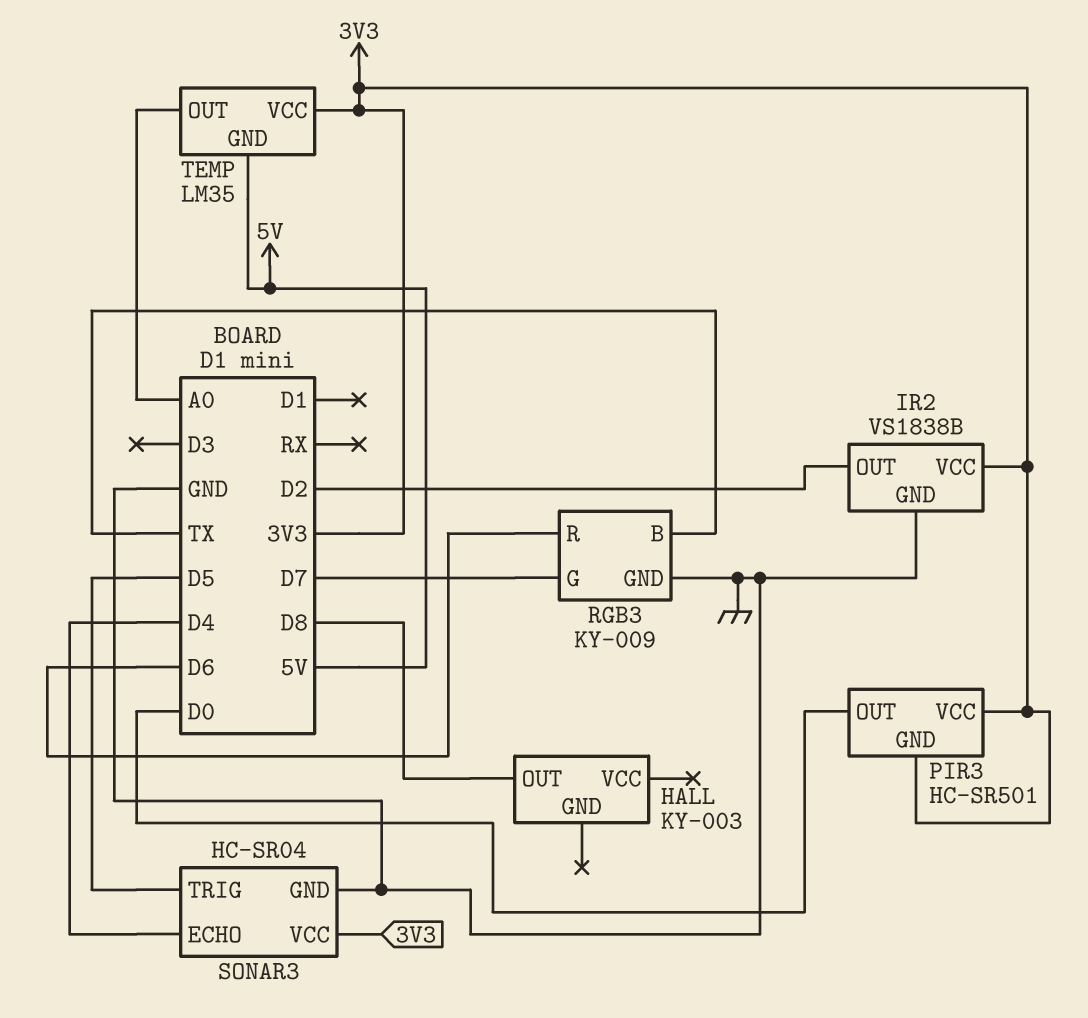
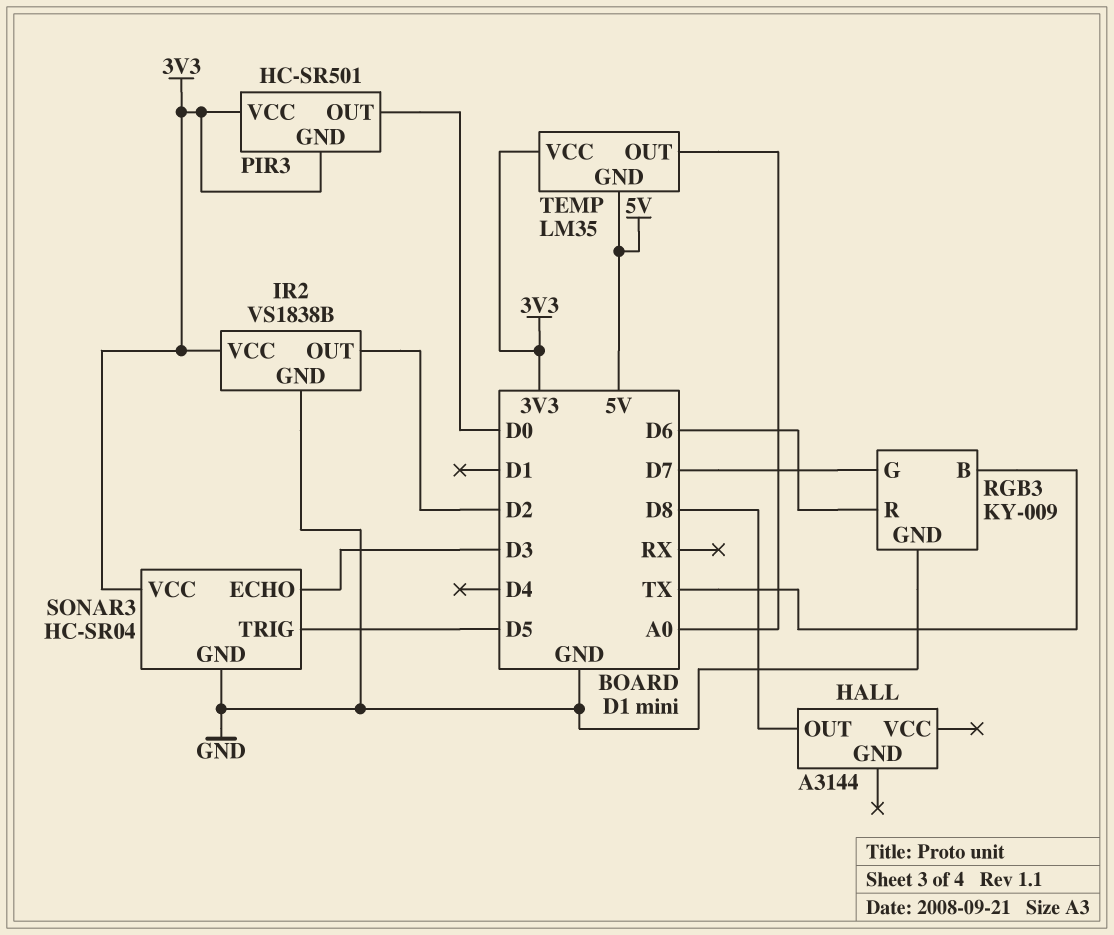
HALL: KY-003 -> A3144
SONAR3 pin ECHO: D4 -> D3

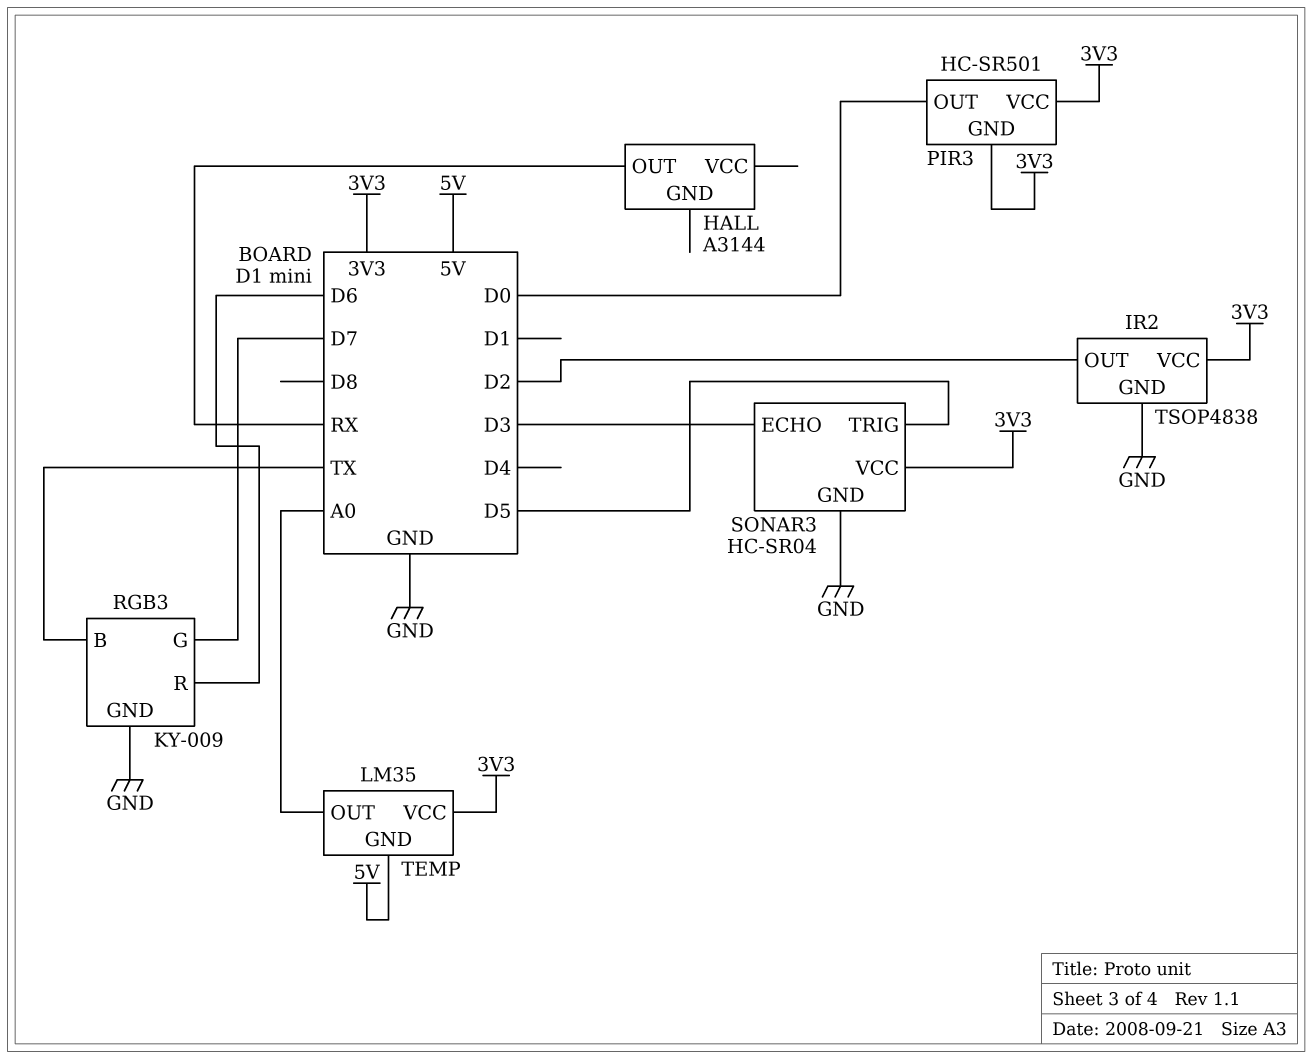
HALL pin OUT: D8 -> RX
IR2: VS1838B -> TSOP4838

